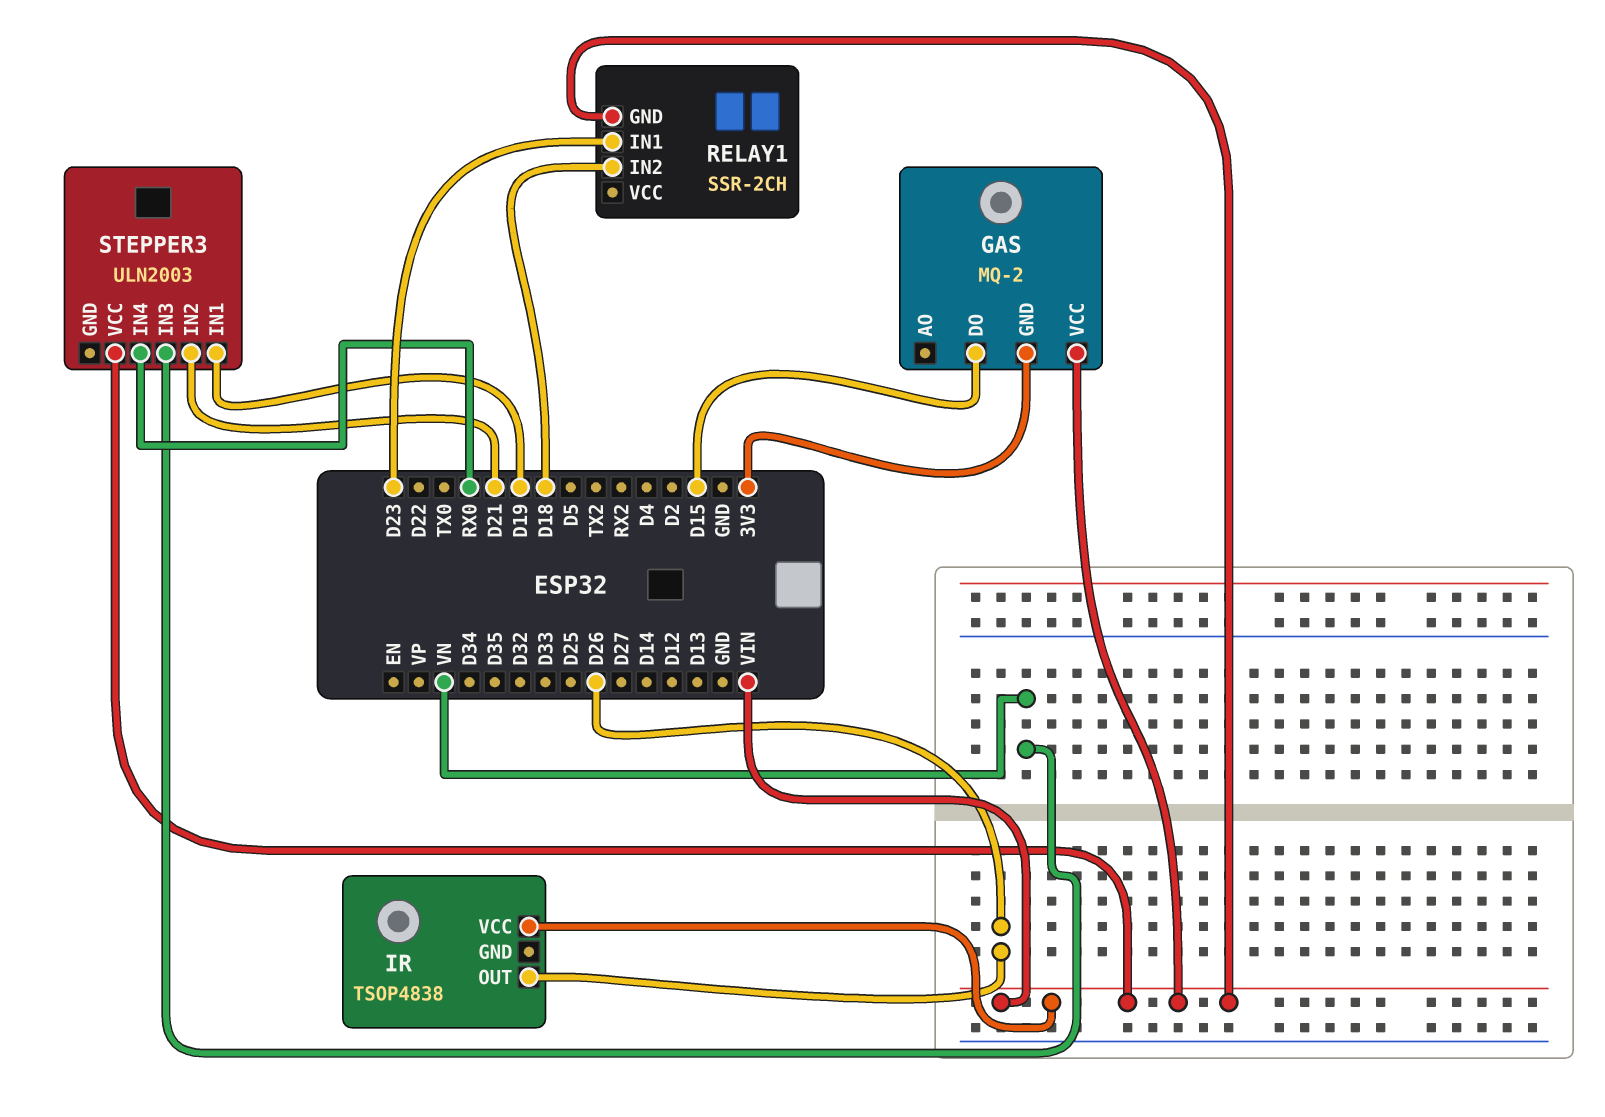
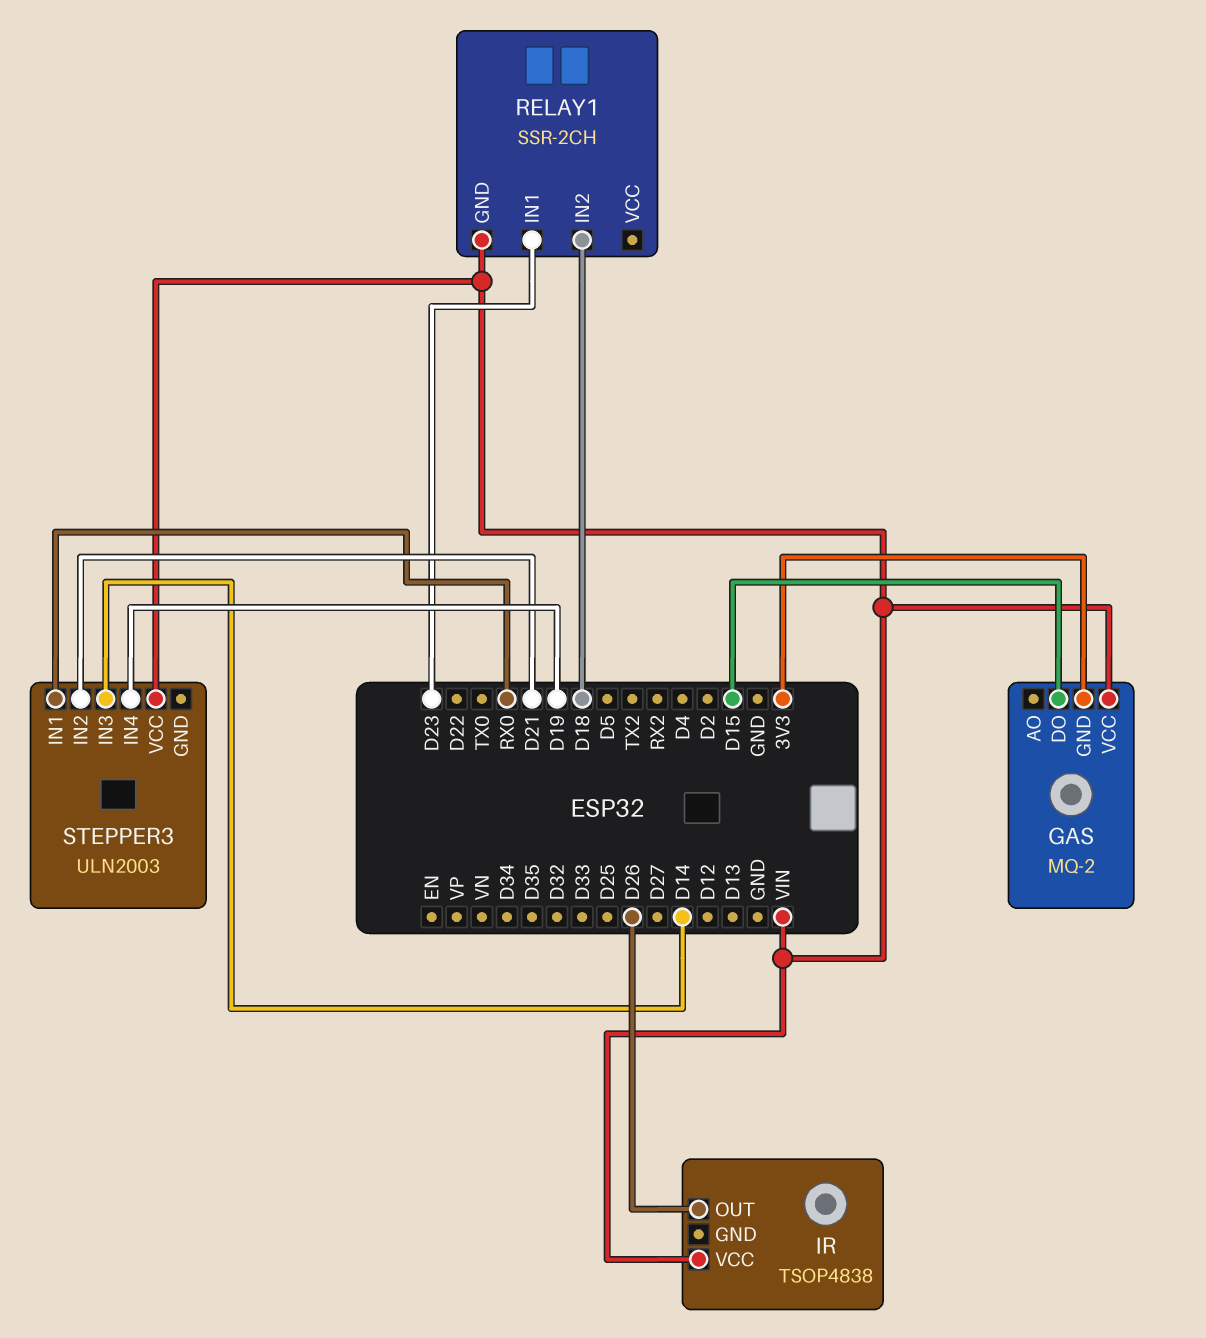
STEPPER3 pin IN1: D19 -> RX0
STEPPER3 pin IN3: VN -> D14
STEPPER3 pin IN4: RX0 -> D19

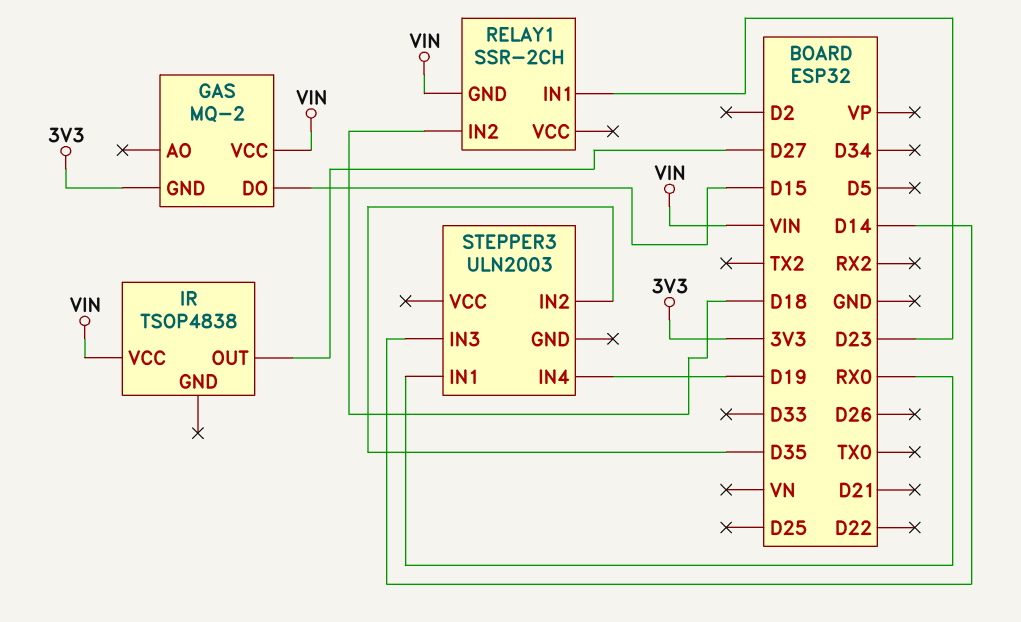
IR pin OUT: D26 -> D27
STEPPER3 pin IN2: D21 -> D35
STEPPER3 pin VCC: VIN -> none

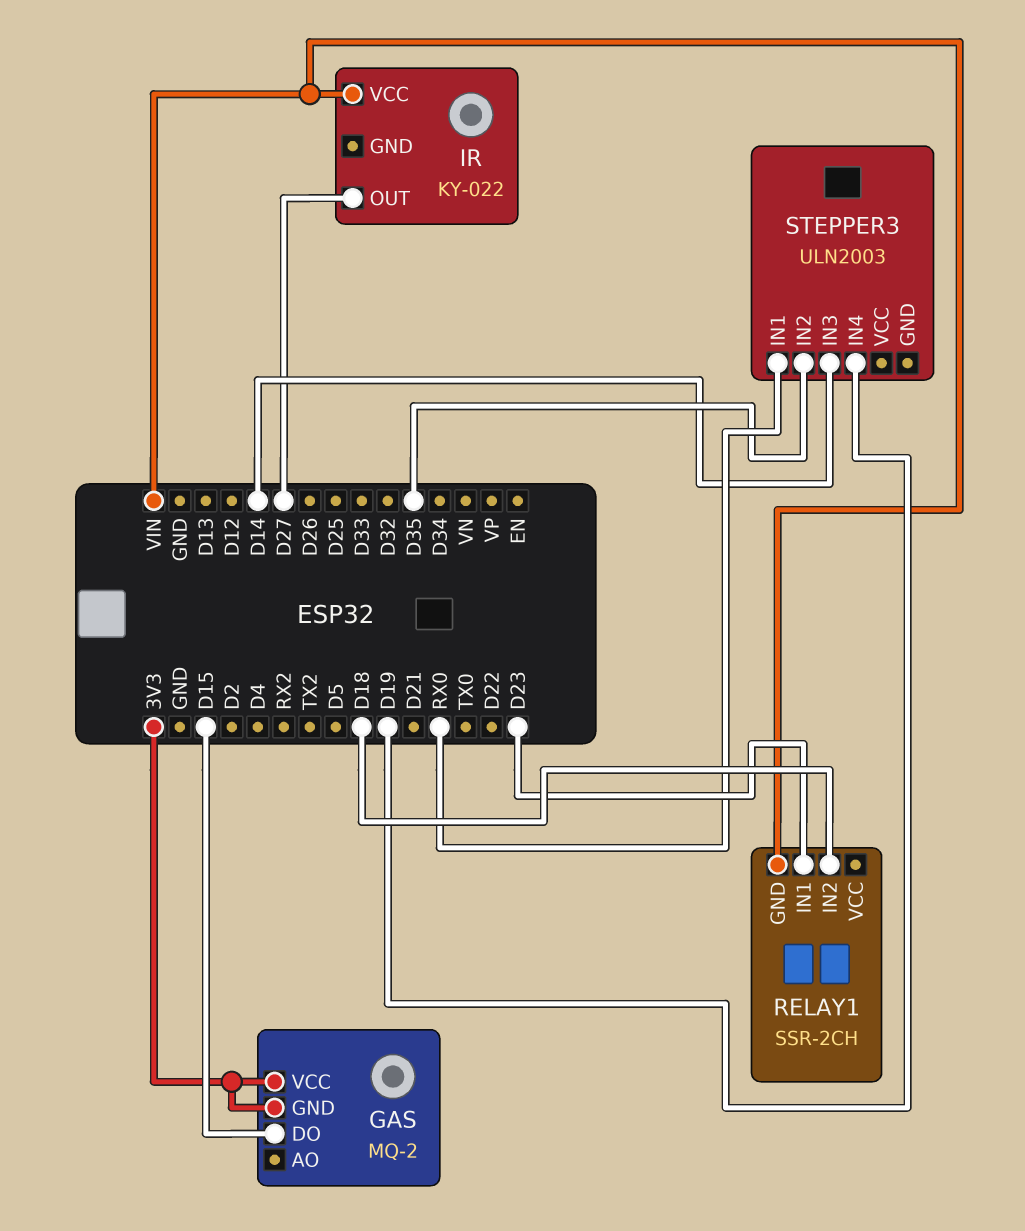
GAS pin VCC: VIN -> 3V3
IR: TSOP4838 -> KY-022

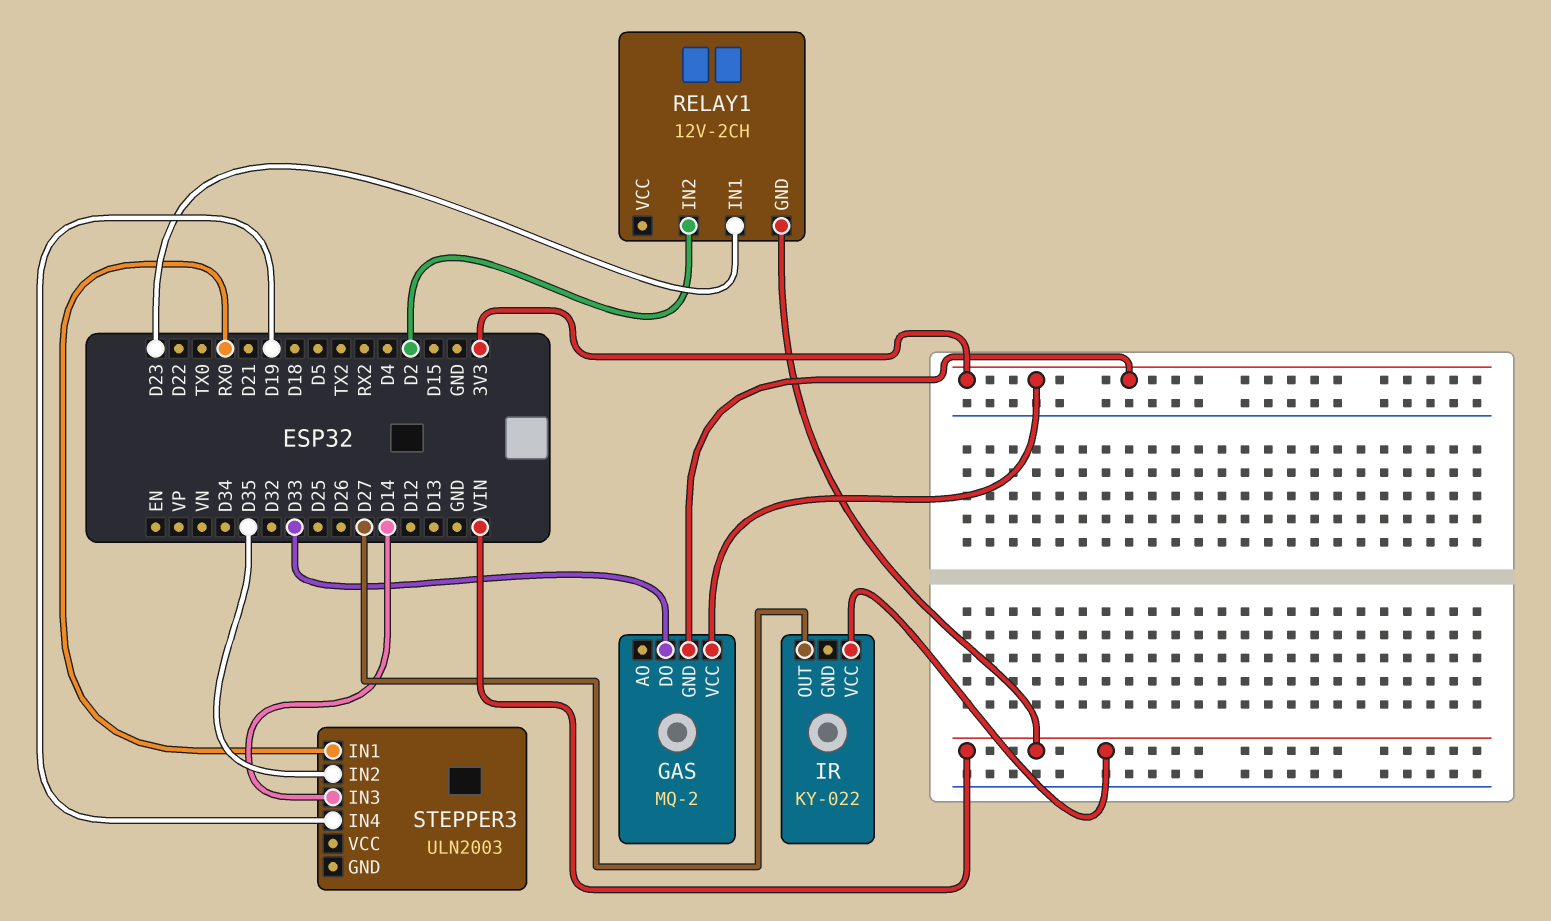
GAS pin DO: D15 -> D33
RELAY1: SSR-2CH -> 12V-2CH
RELAY1 pin IN2: D18 -> D2

